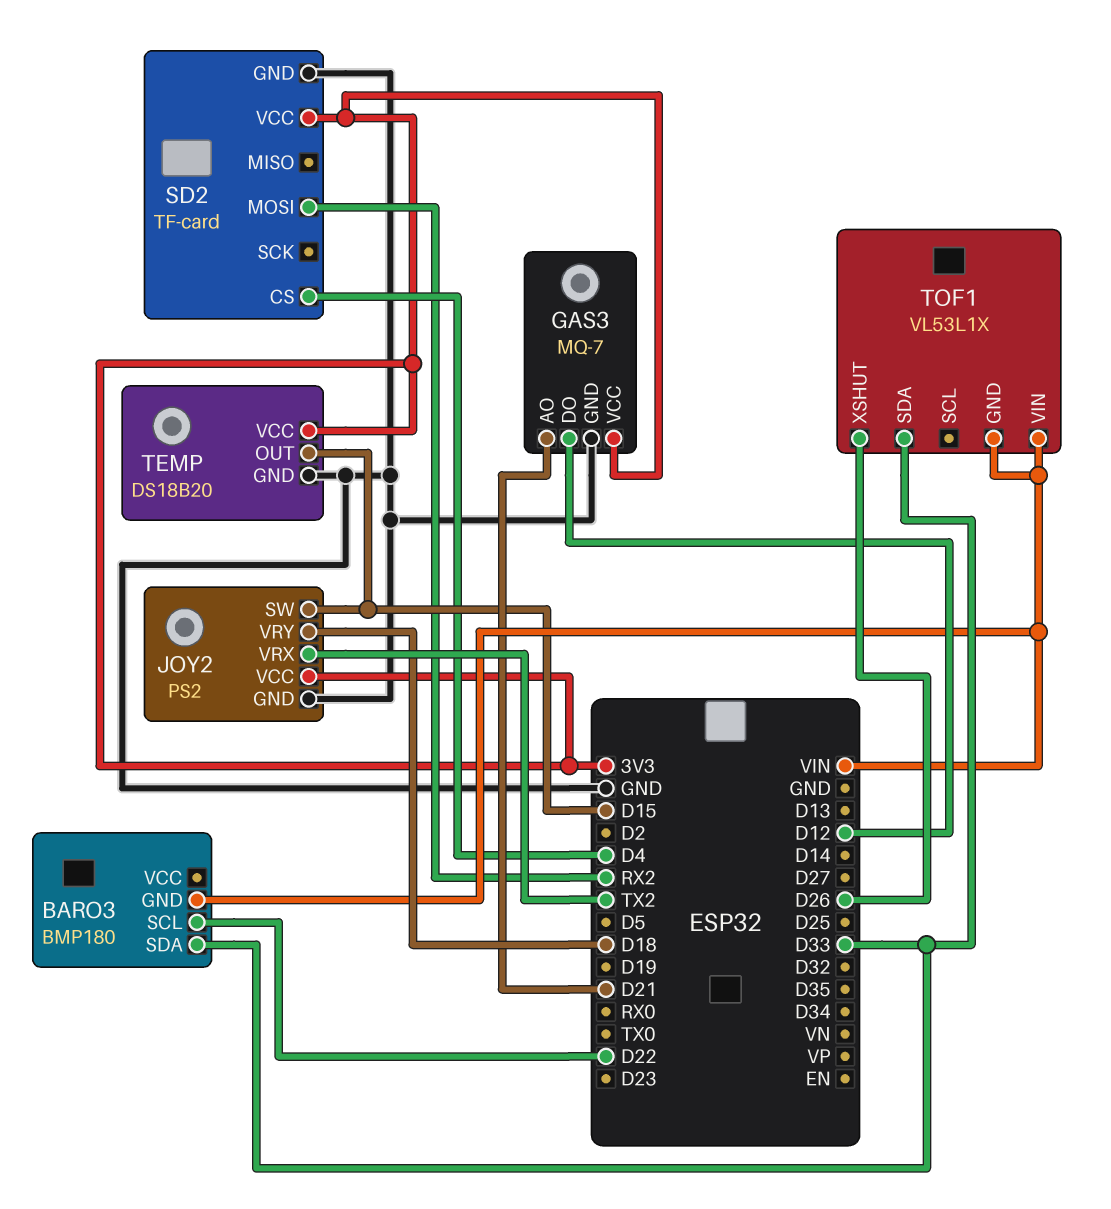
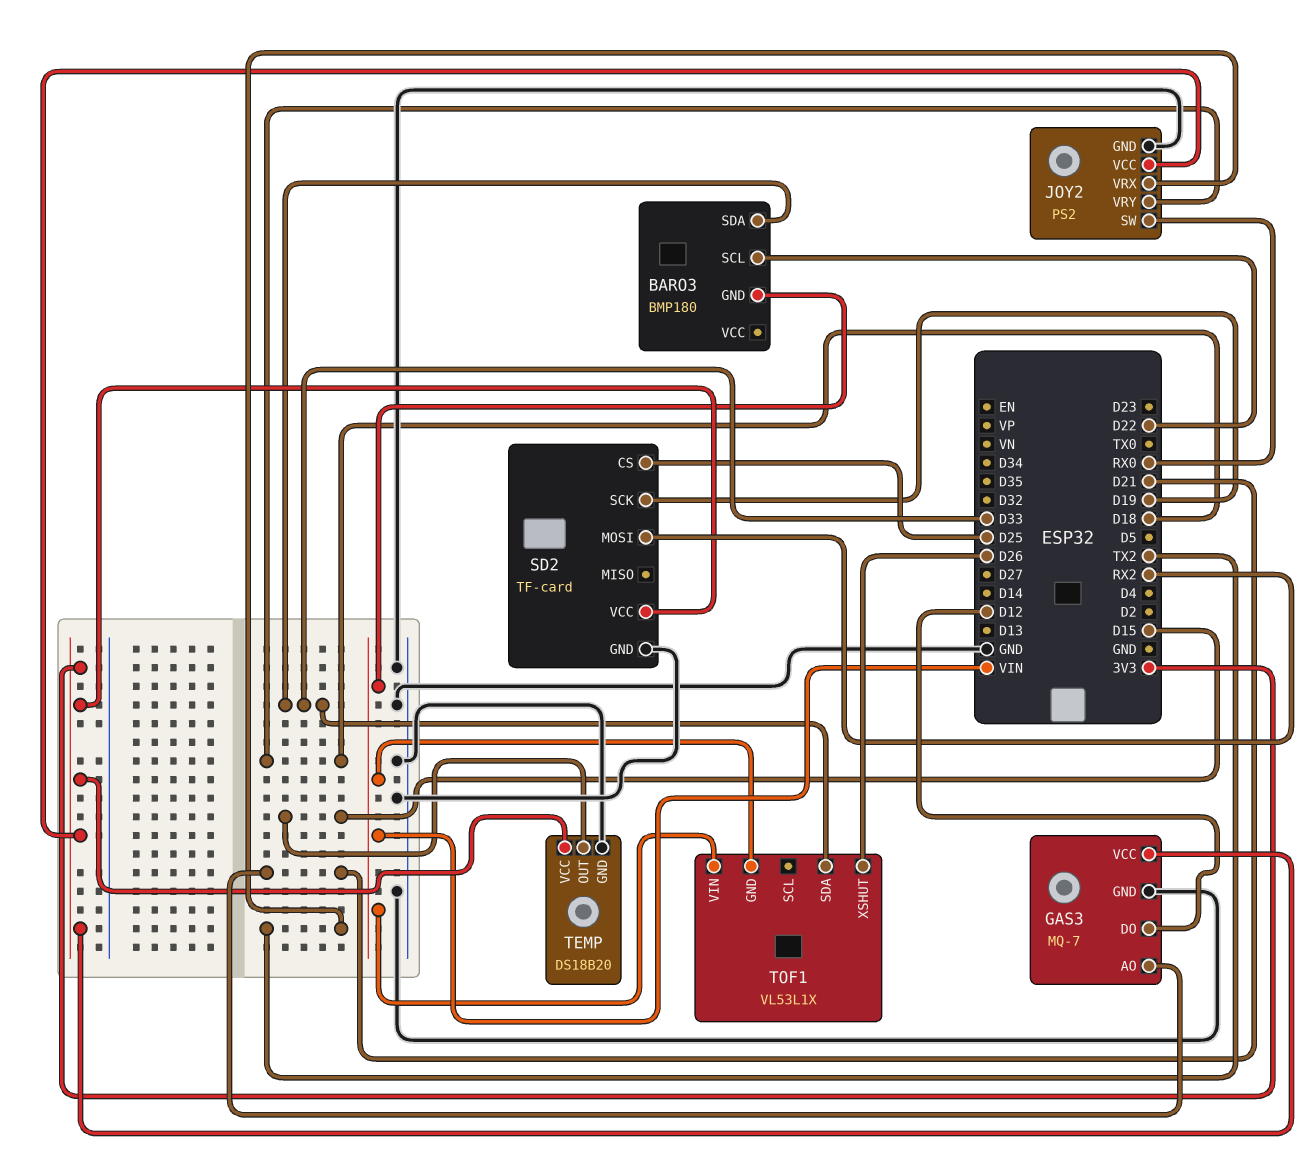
JOY2 pin SW: D15 -> RX0
SD2 pin CS: D4 -> D25
SD2 pin SCK: none -> D19

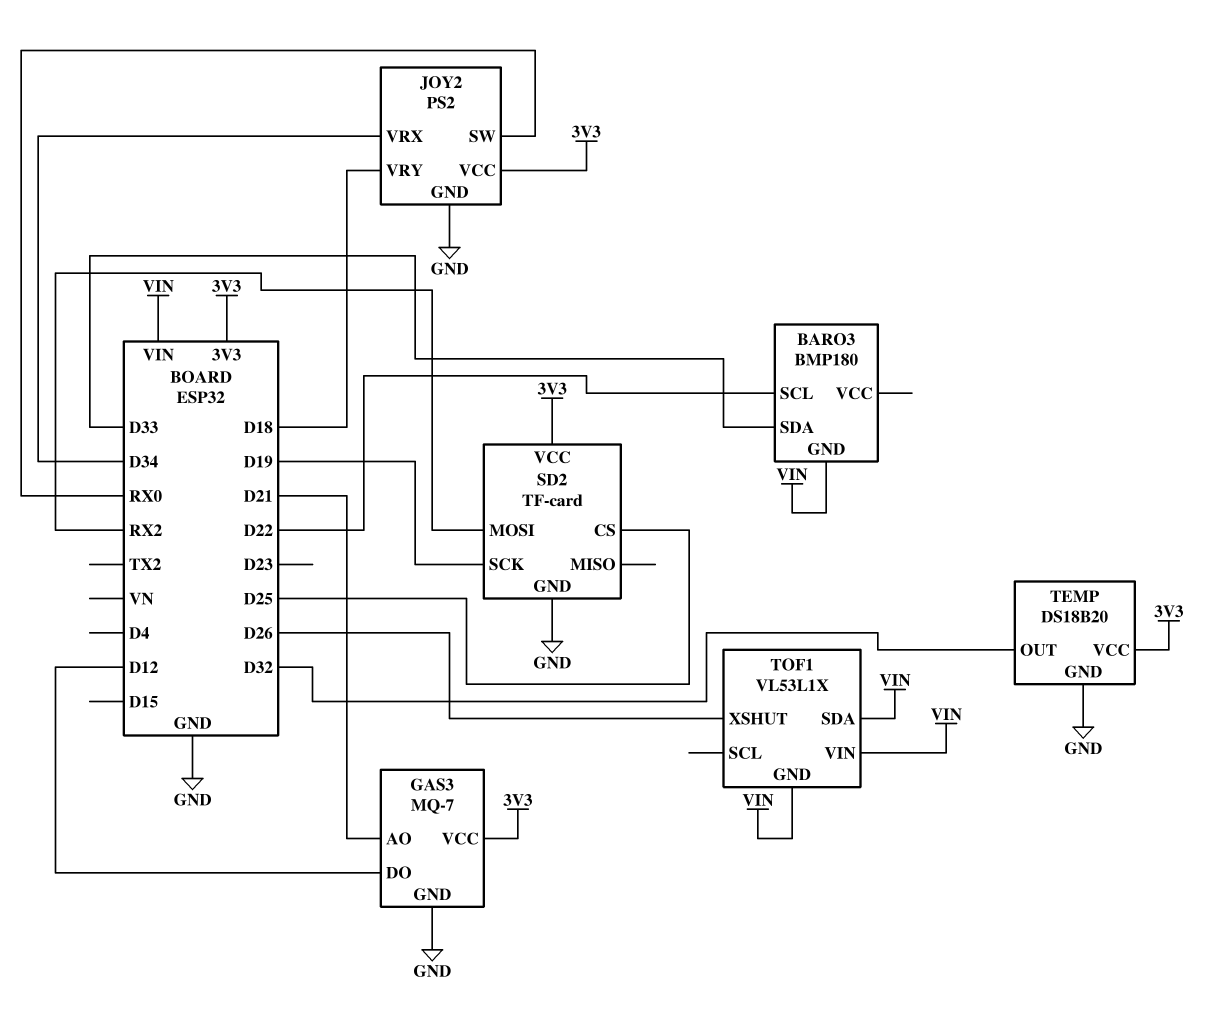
JOY2 pin VRX: TX2 -> D34
TEMP pin OUT: D15 -> D32
TOF1 pin SDA: D33 -> VIN

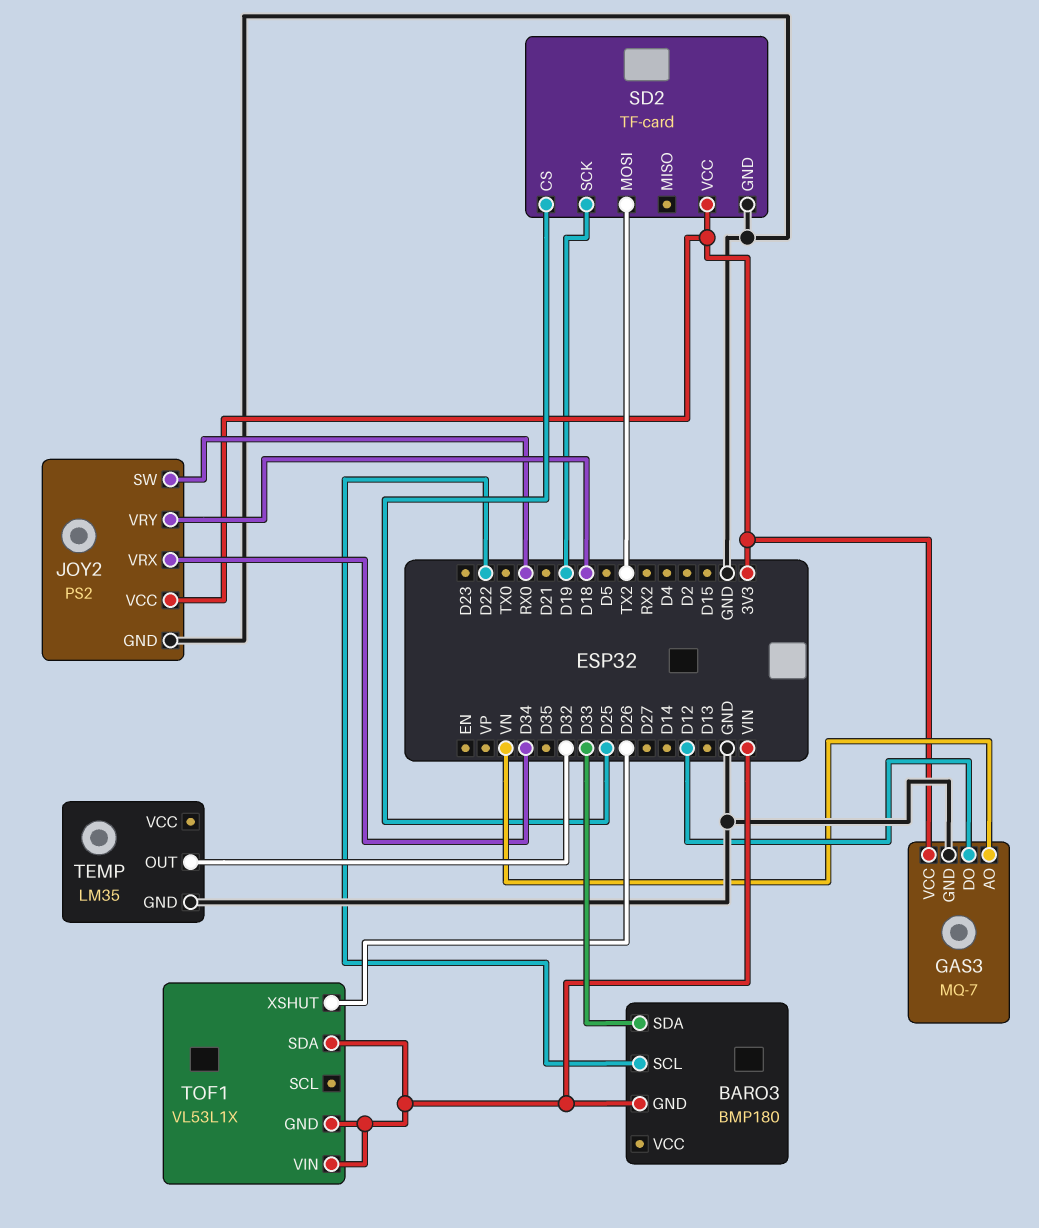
GAS3 pin AO: D21 -> VN
SD2 pin MOSI: RX2 -> TX2
TEMP: DS18B20 -> LM35
TEMP pin VCC: 3V3 -> none

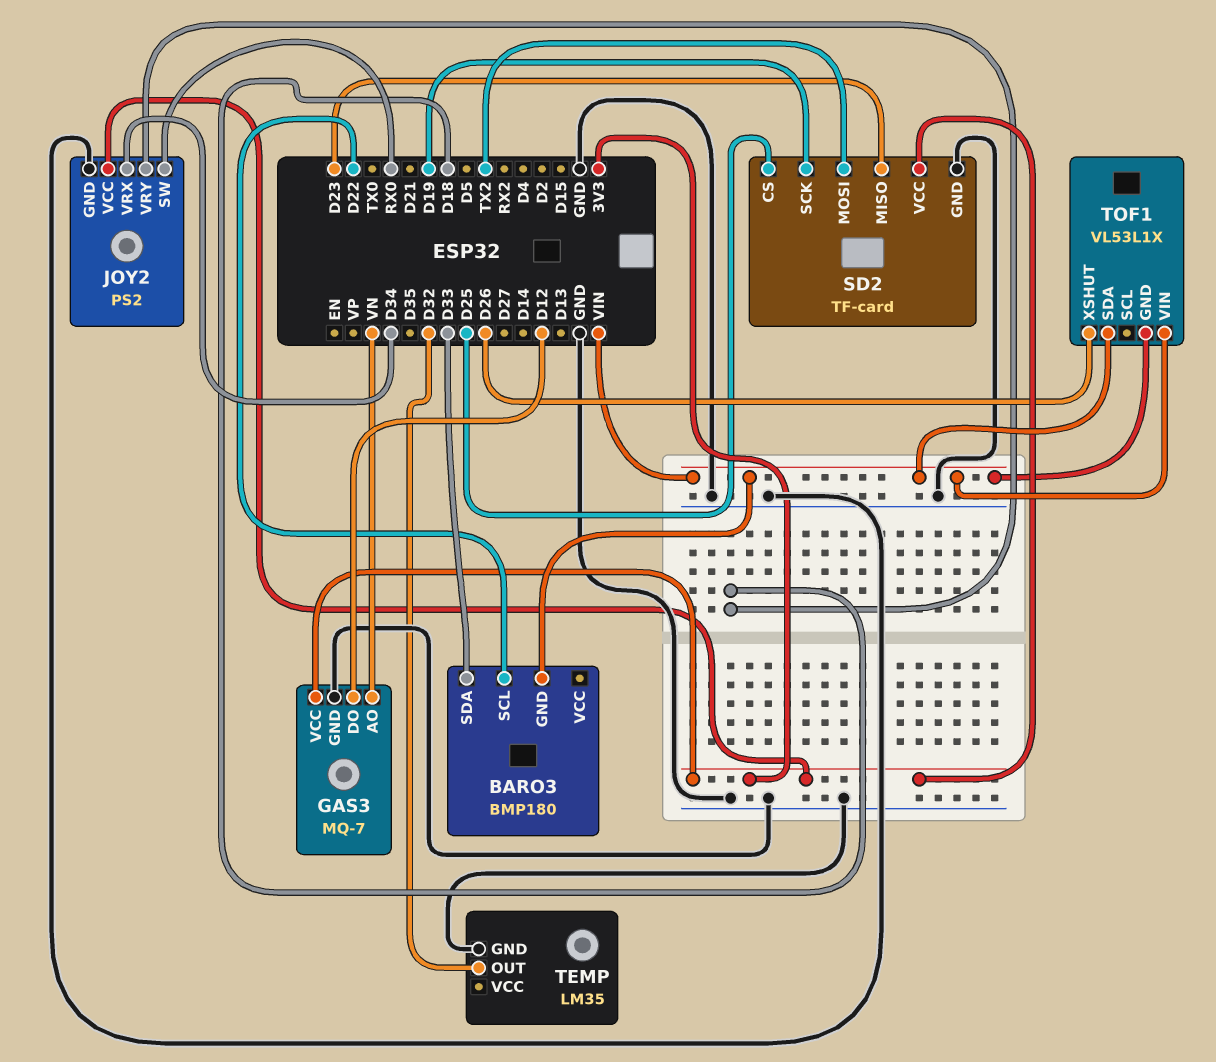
SD2 pin MISO: none -> D23

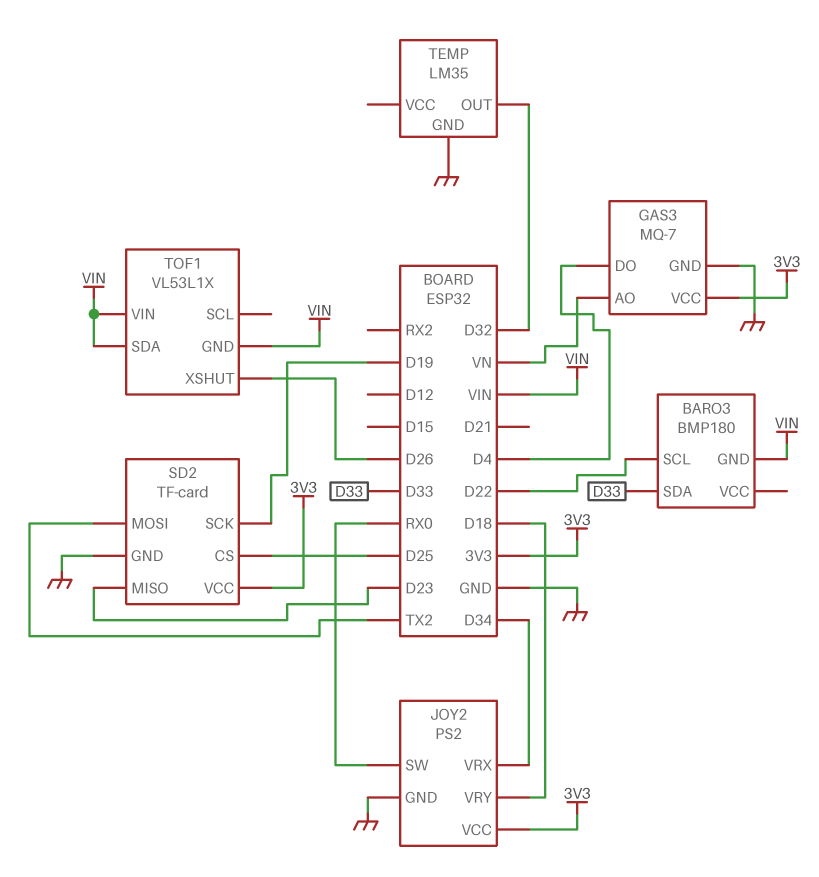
GAS3 pin DO: D12 -> D4

